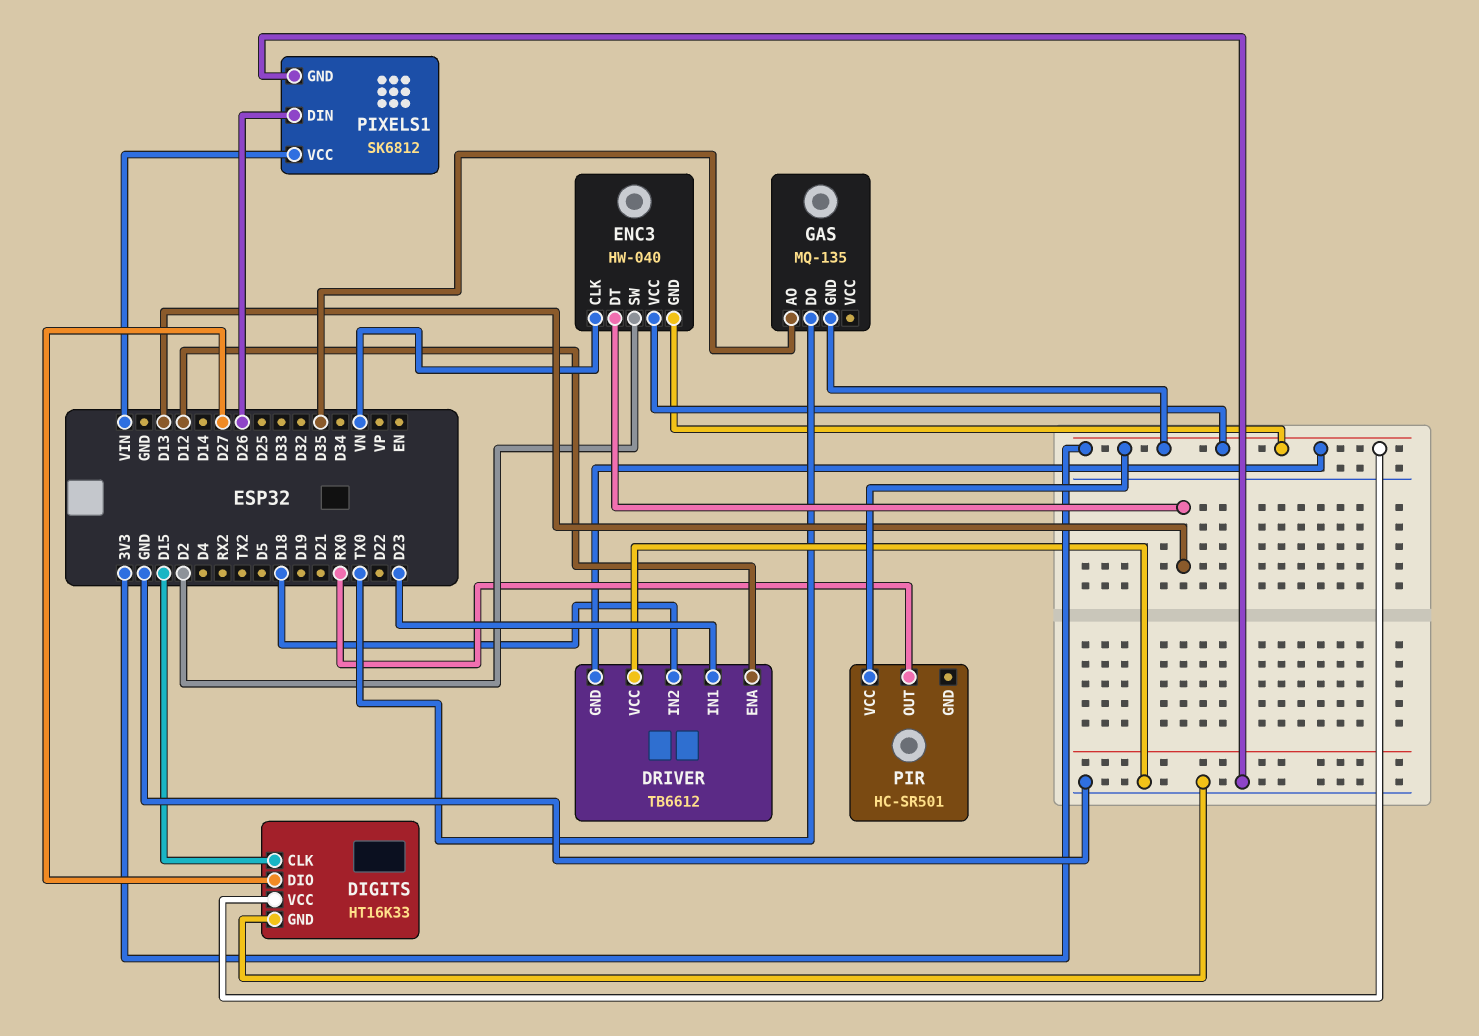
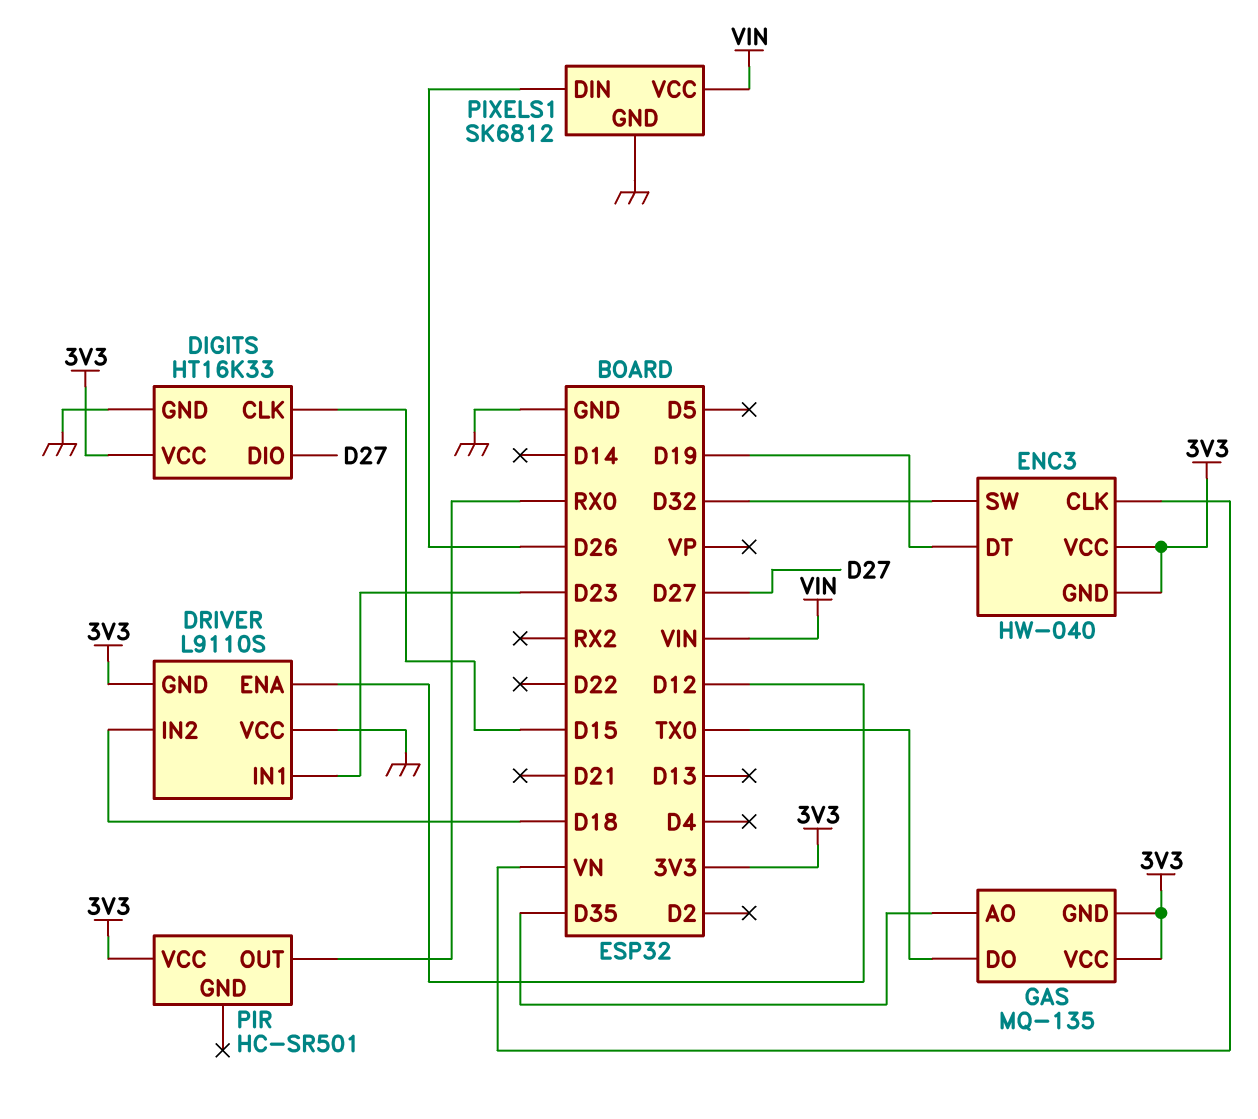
DRIVER: TB6612 -> L9110S
ENC3 pin DT: D13 -> D19
ENC3 pin SW: D2 -> D32
GAS pin VCC: none -> 3V3

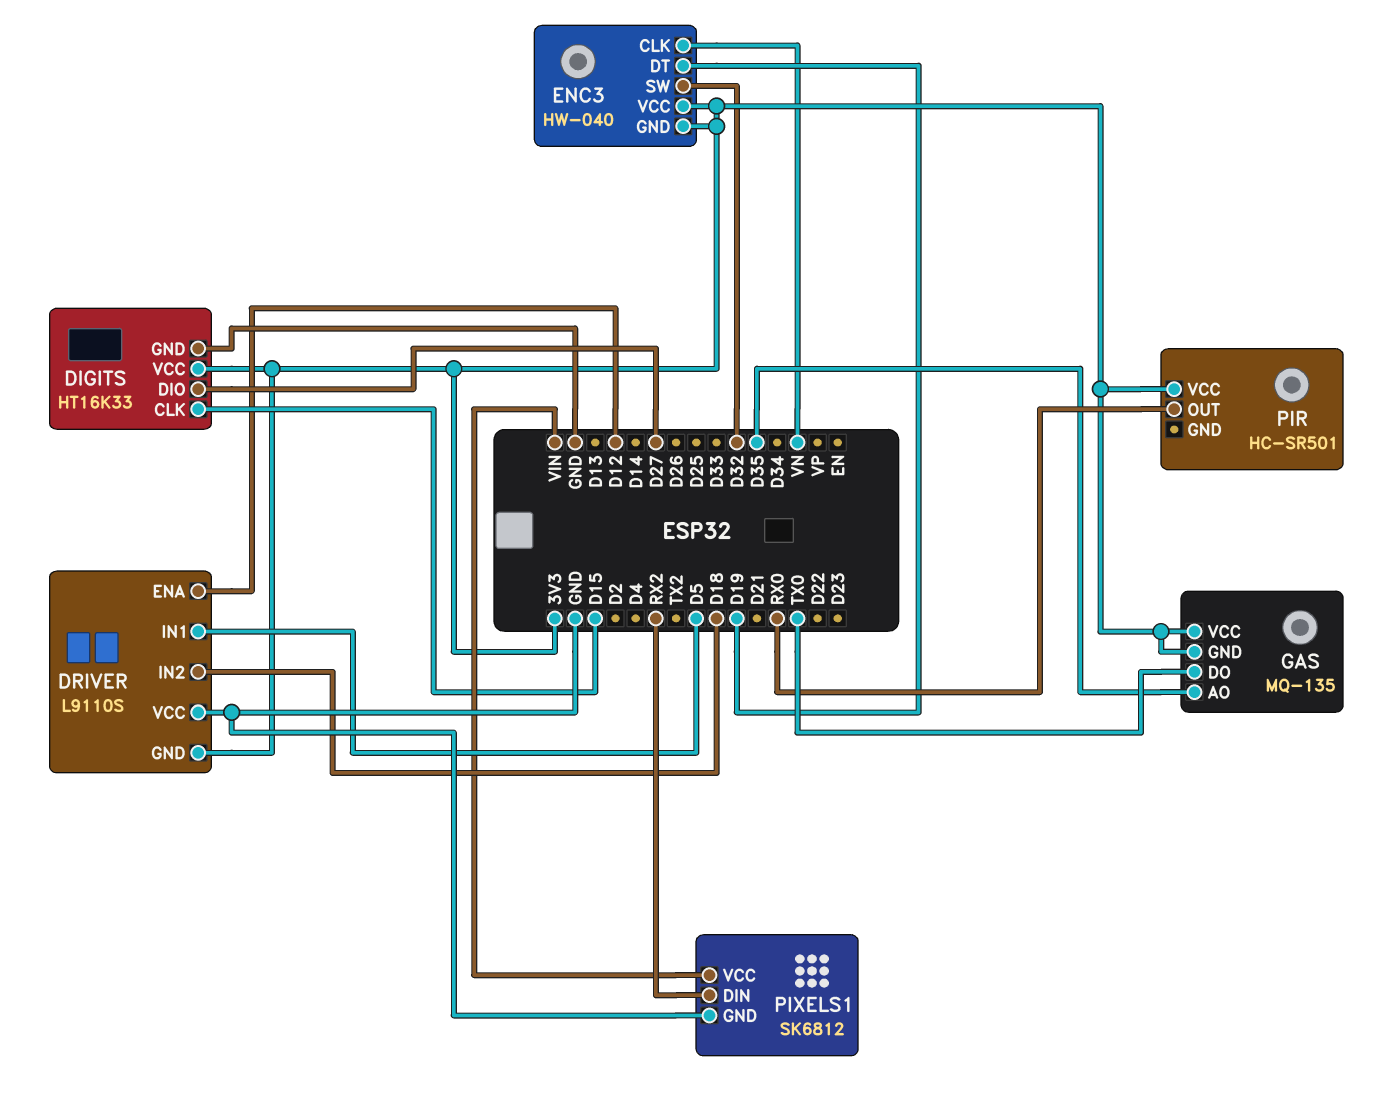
DRIVER pin IN1: D23 -> D5
PIXELS1 pin DIN: D26 -> RX2

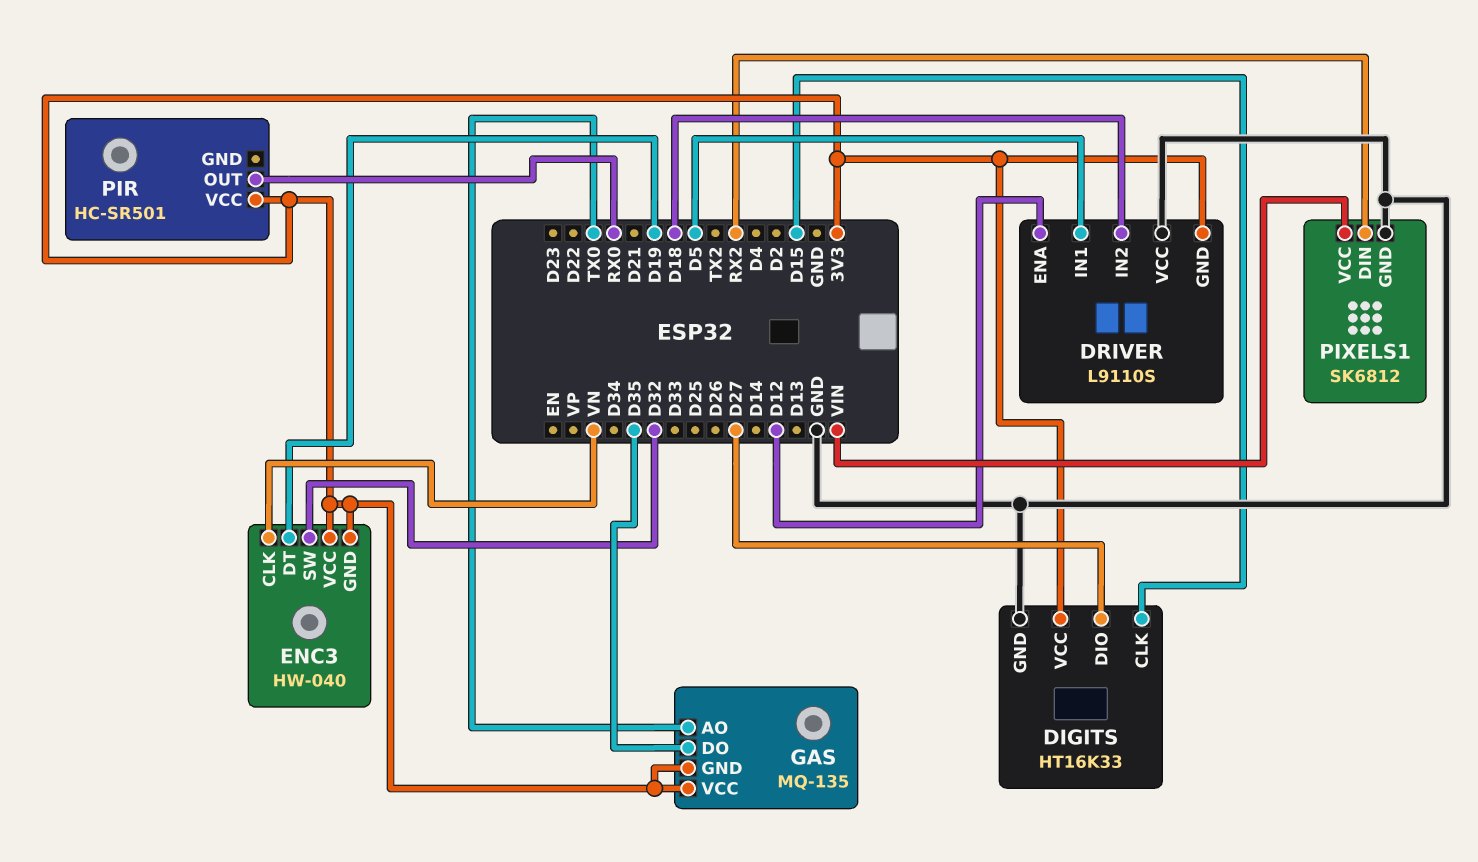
GAS pin AO: D35 -> TX0
GAS pin DO: TX0 -> D35

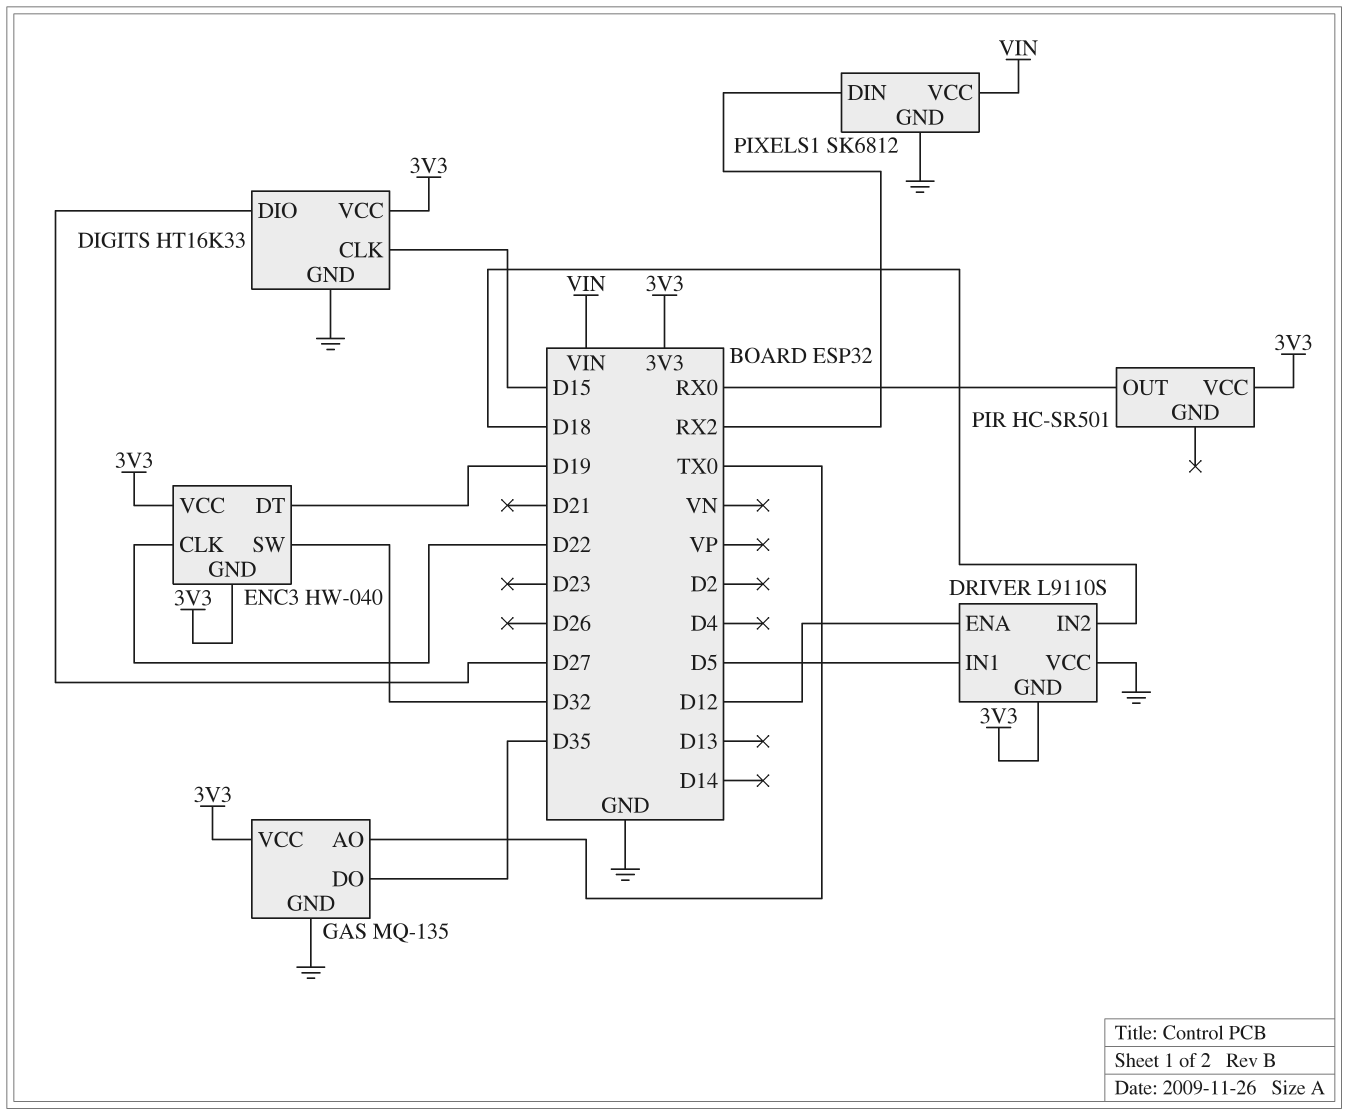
ENC3 pin CLK: VN -> D22
GAS pin GND: 3V3 -> GND

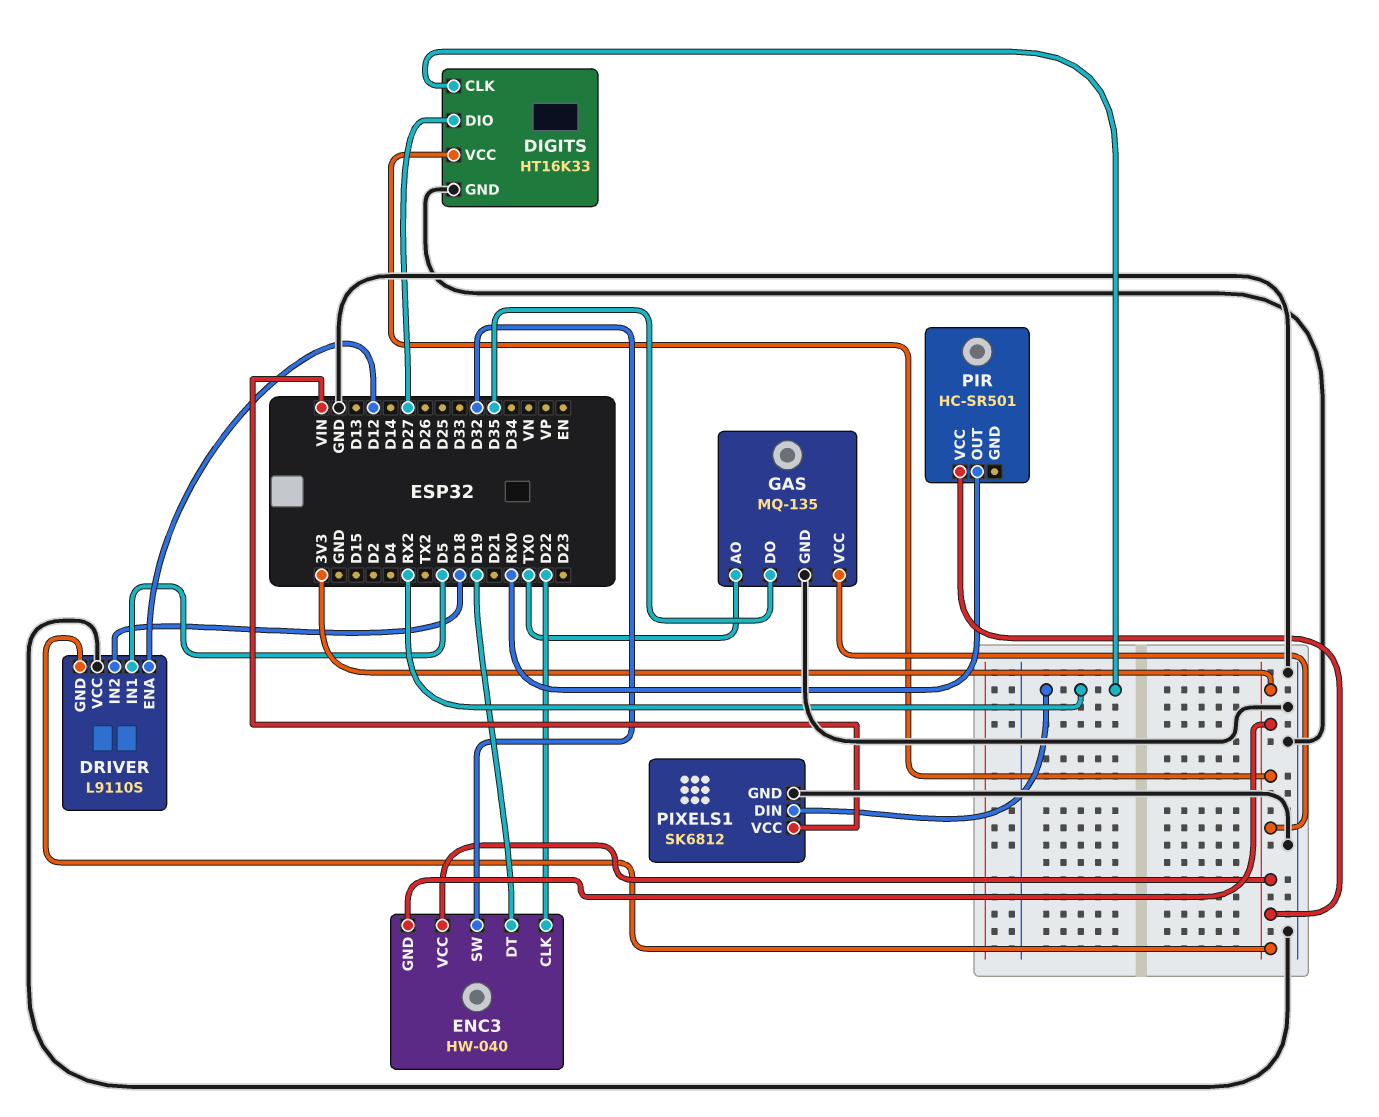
DIGITS pin CLK: D15 -> RX2

